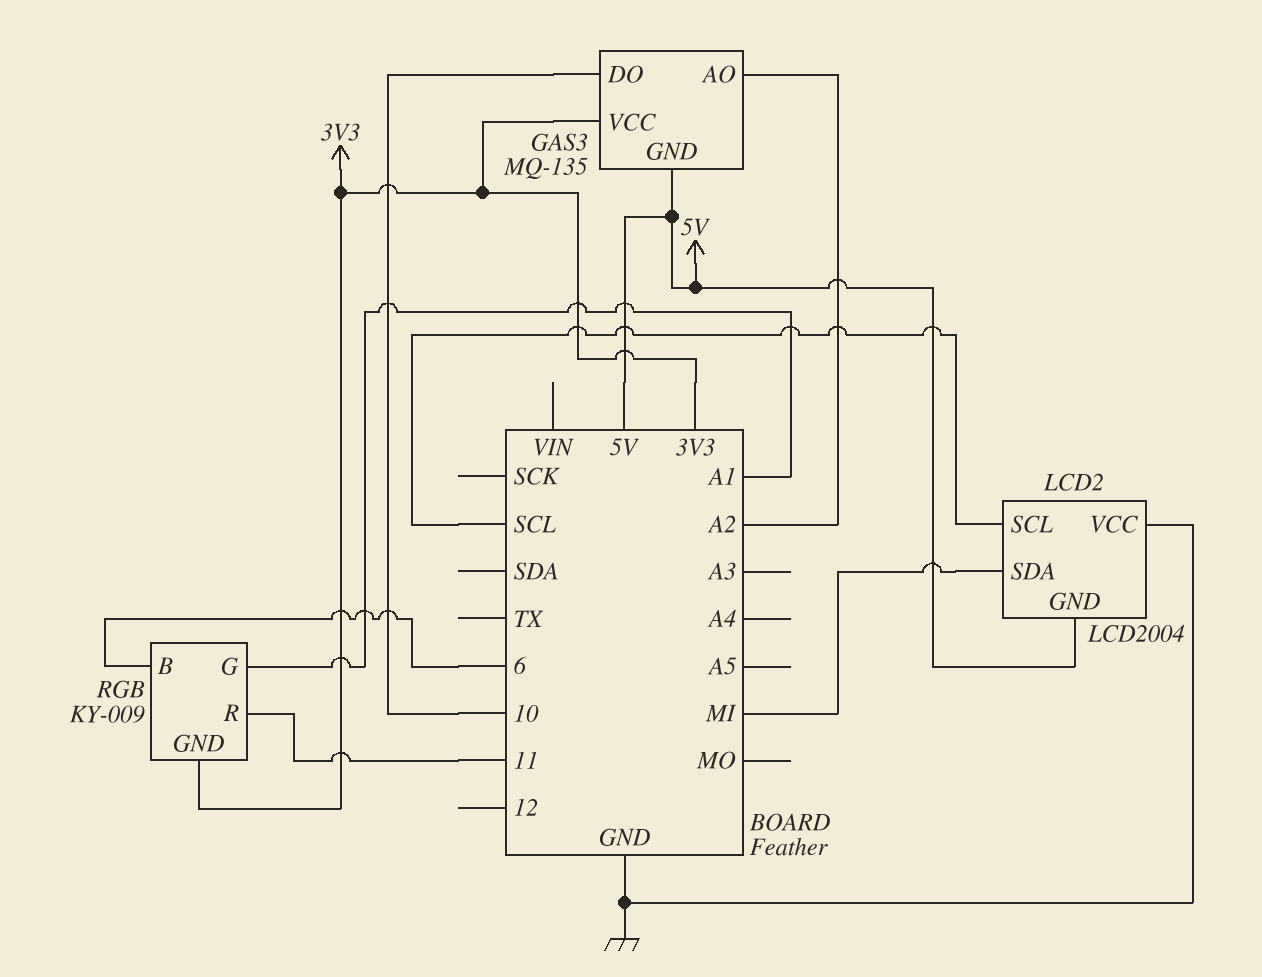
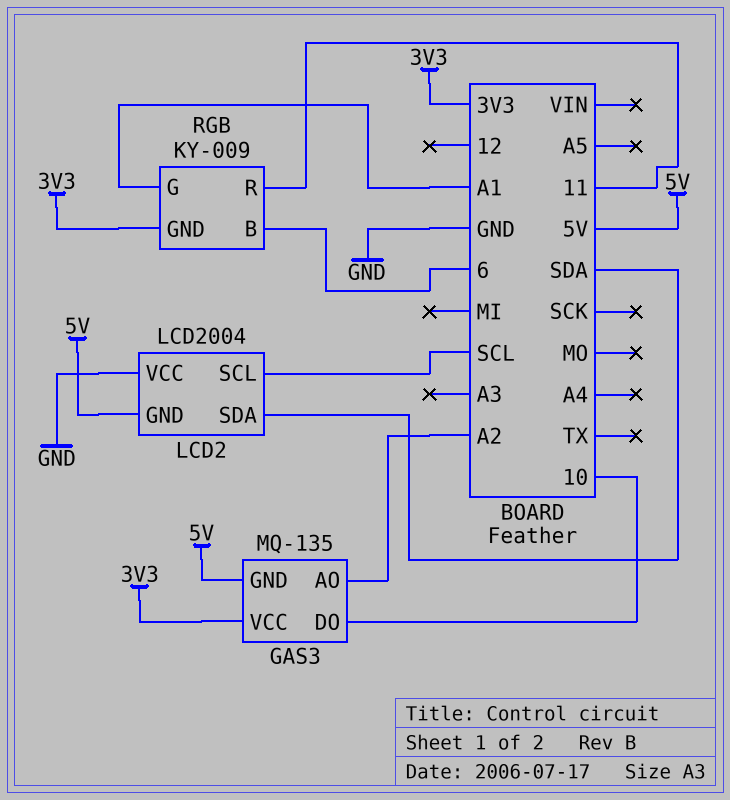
LCD2 pin SDA: MI -> SDA

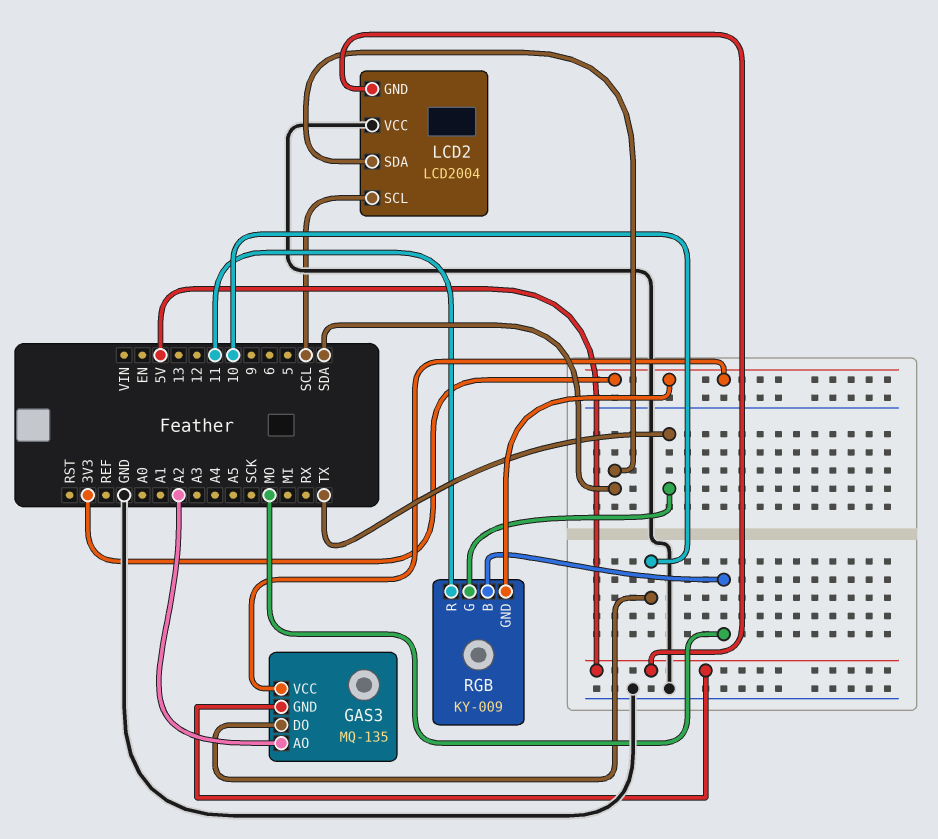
RGB pin B: 6 -> MO
RGB pin G: A1 -> TX

